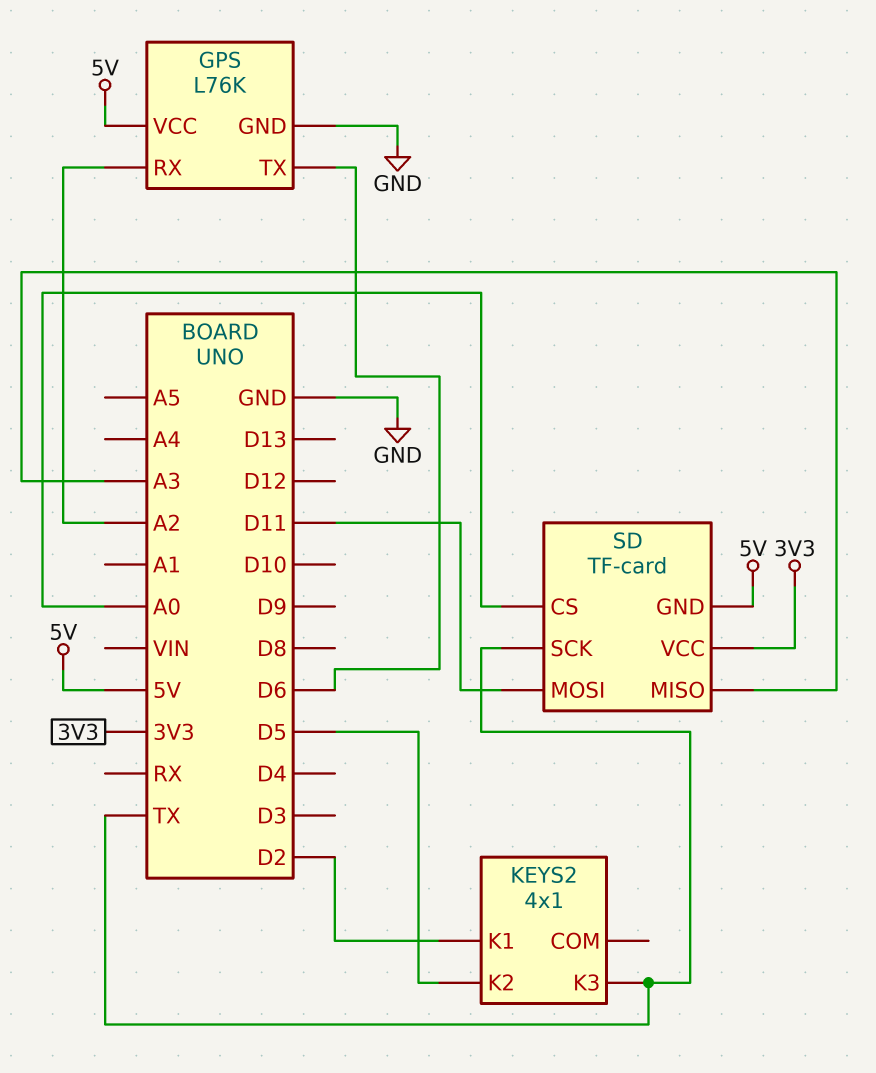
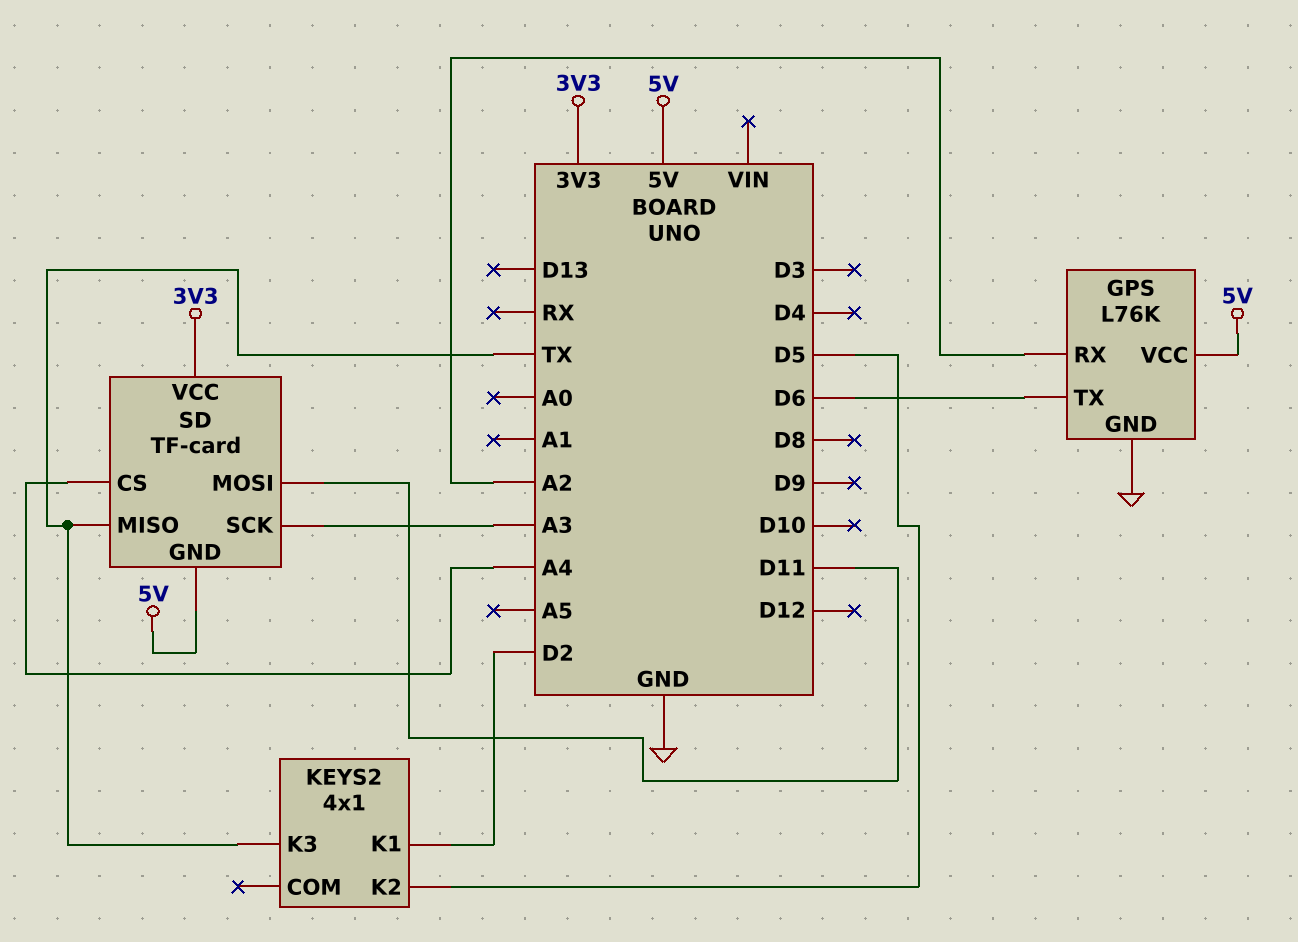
SD pin CS: A0 -> A4
SD pin MISO: A3 -> TX
SD pin SCK: TX -> A3

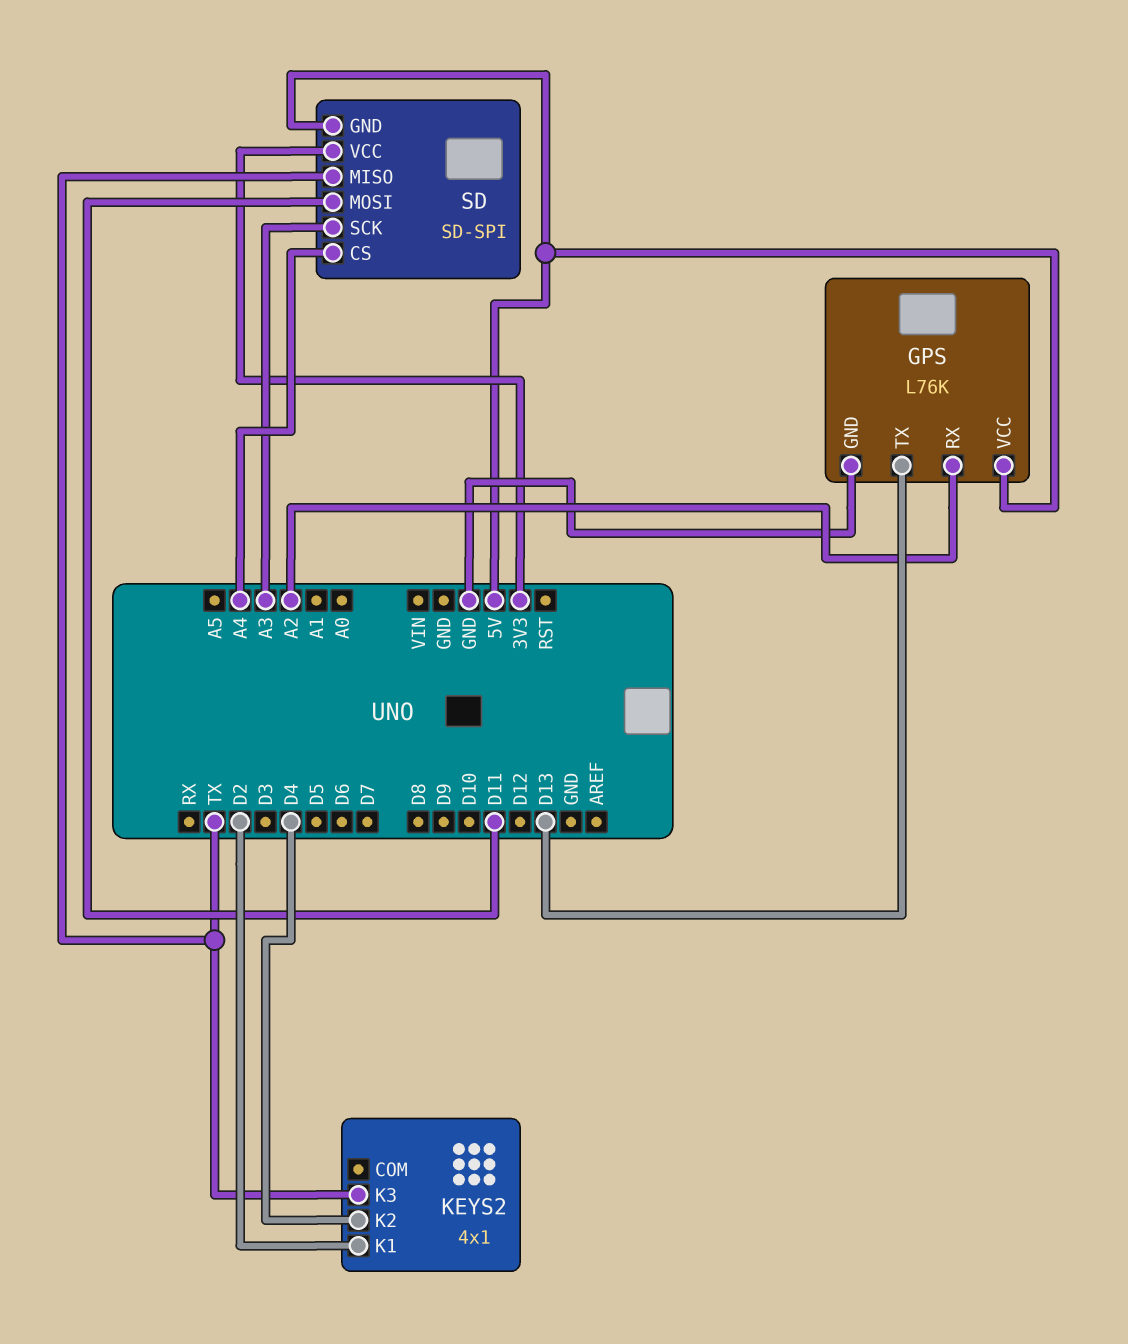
GPS pin TX: D6 -> D13
KEYS2 pin K2: D5 -> D4
SD: TF-card -> SD-SPI

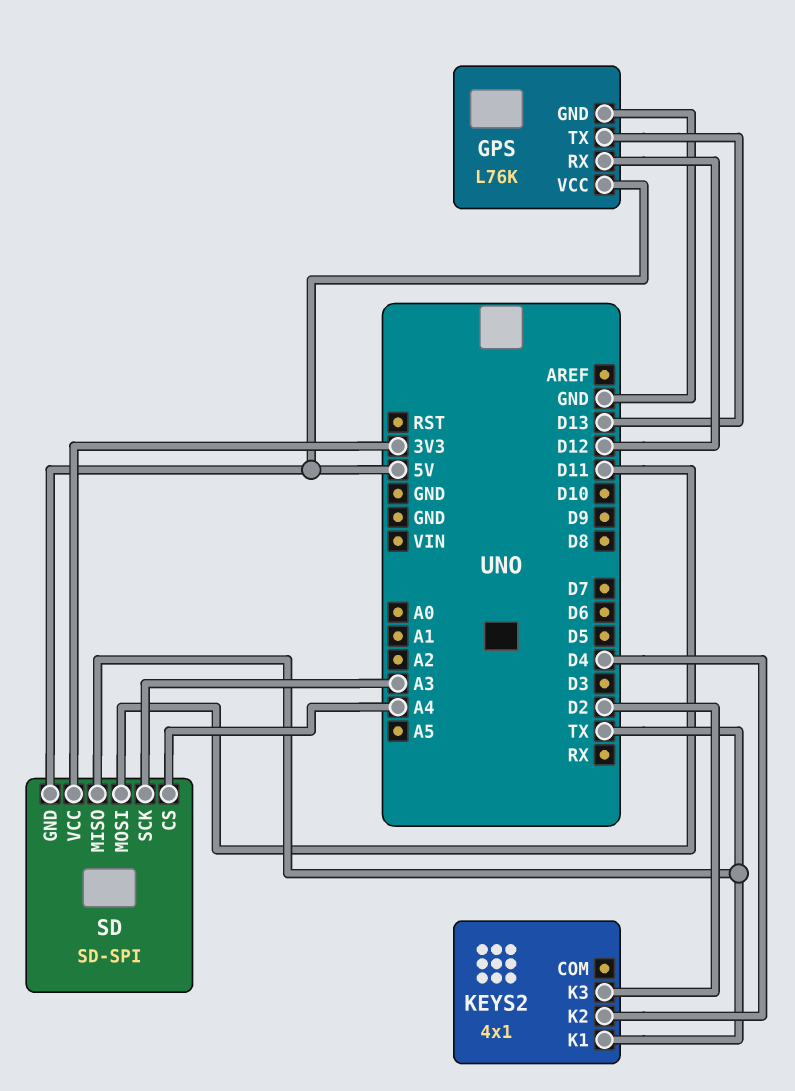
GPS pin RX: A2 -> D12
KEYS2 pin K1: D2 -> TX
KEYS2 pin K3: TX -> D2

